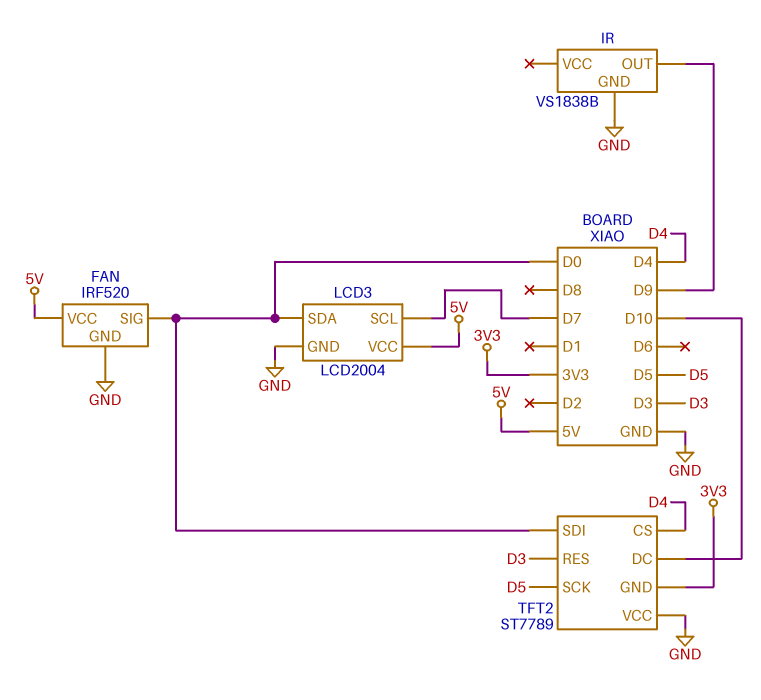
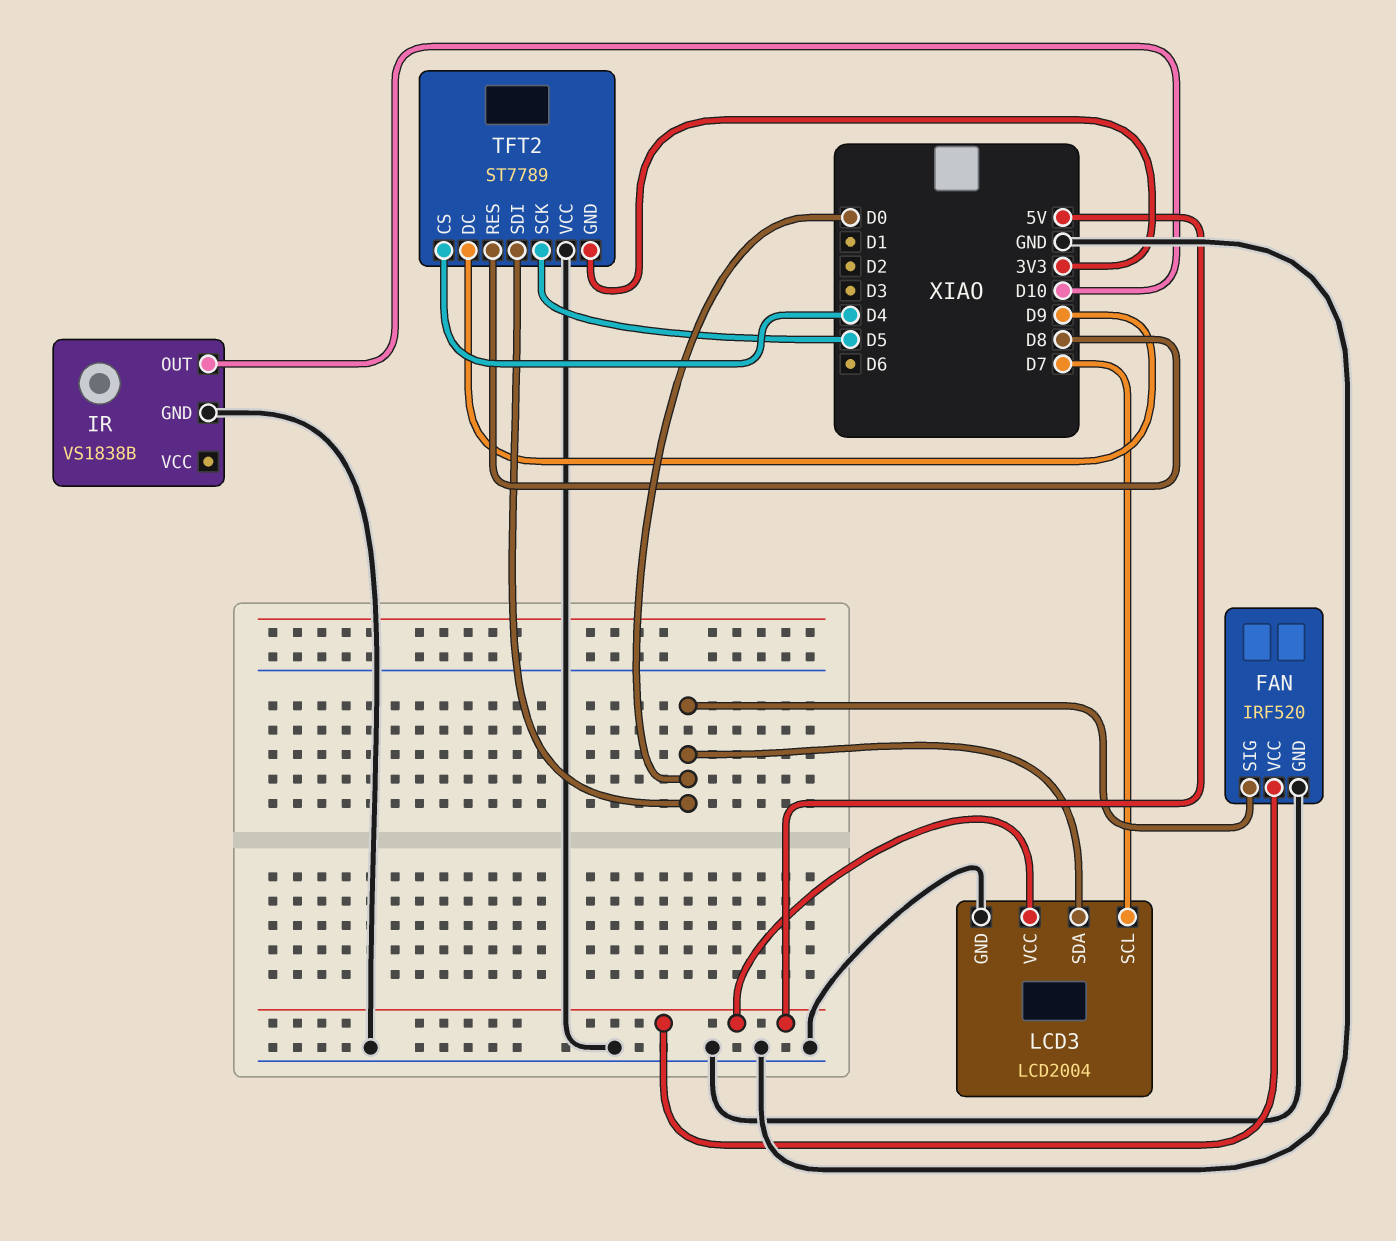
IR pin OUT: D9 -> D10
TFT2 pin DC: D10 -> D9
TFT2 pin RES: D3 -> D8

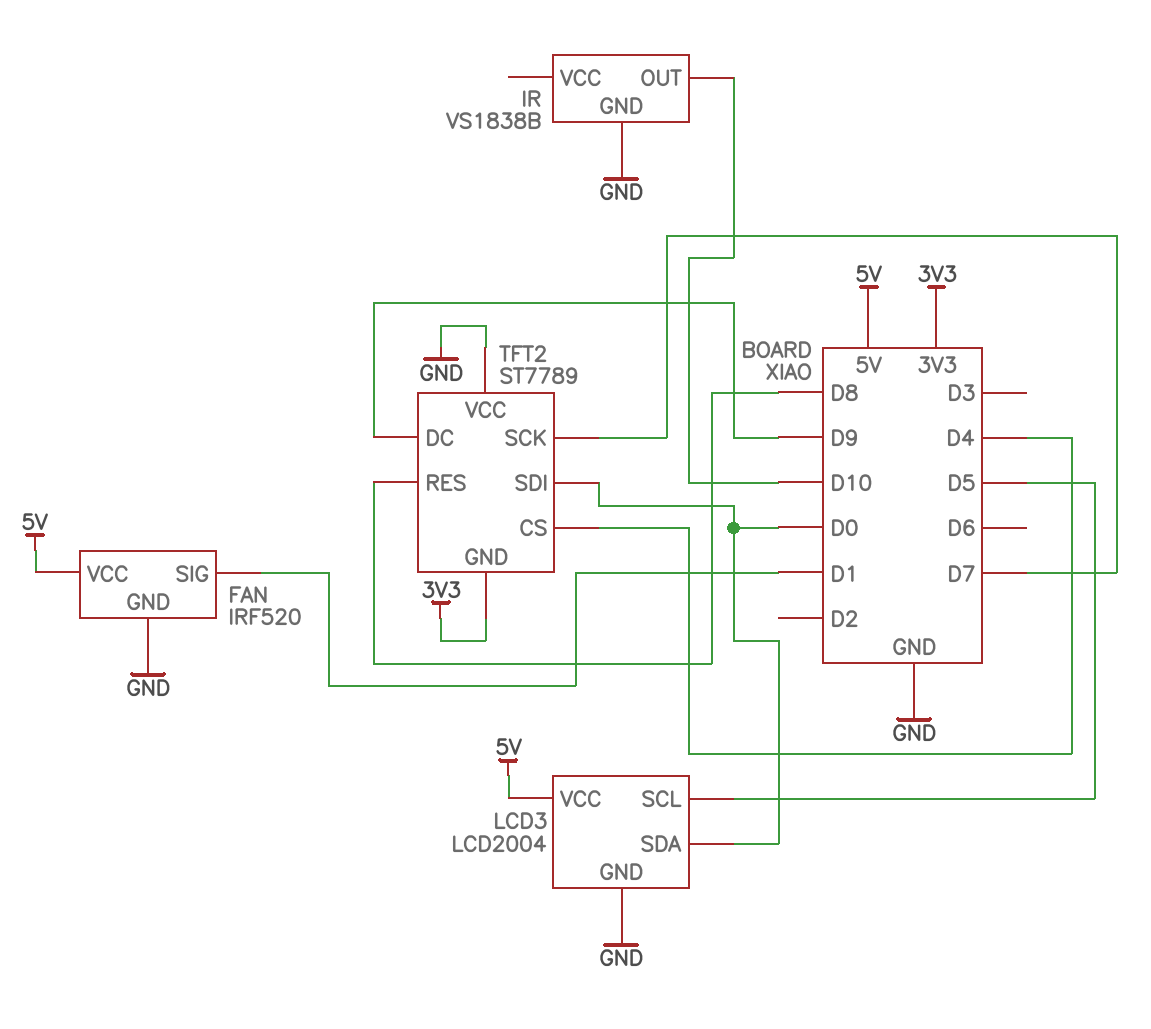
FAN pin SIG: D0 -> D1
LCD3 pin SCL: D7 -> D5
TFT2 pin SCK: D5 -> D7

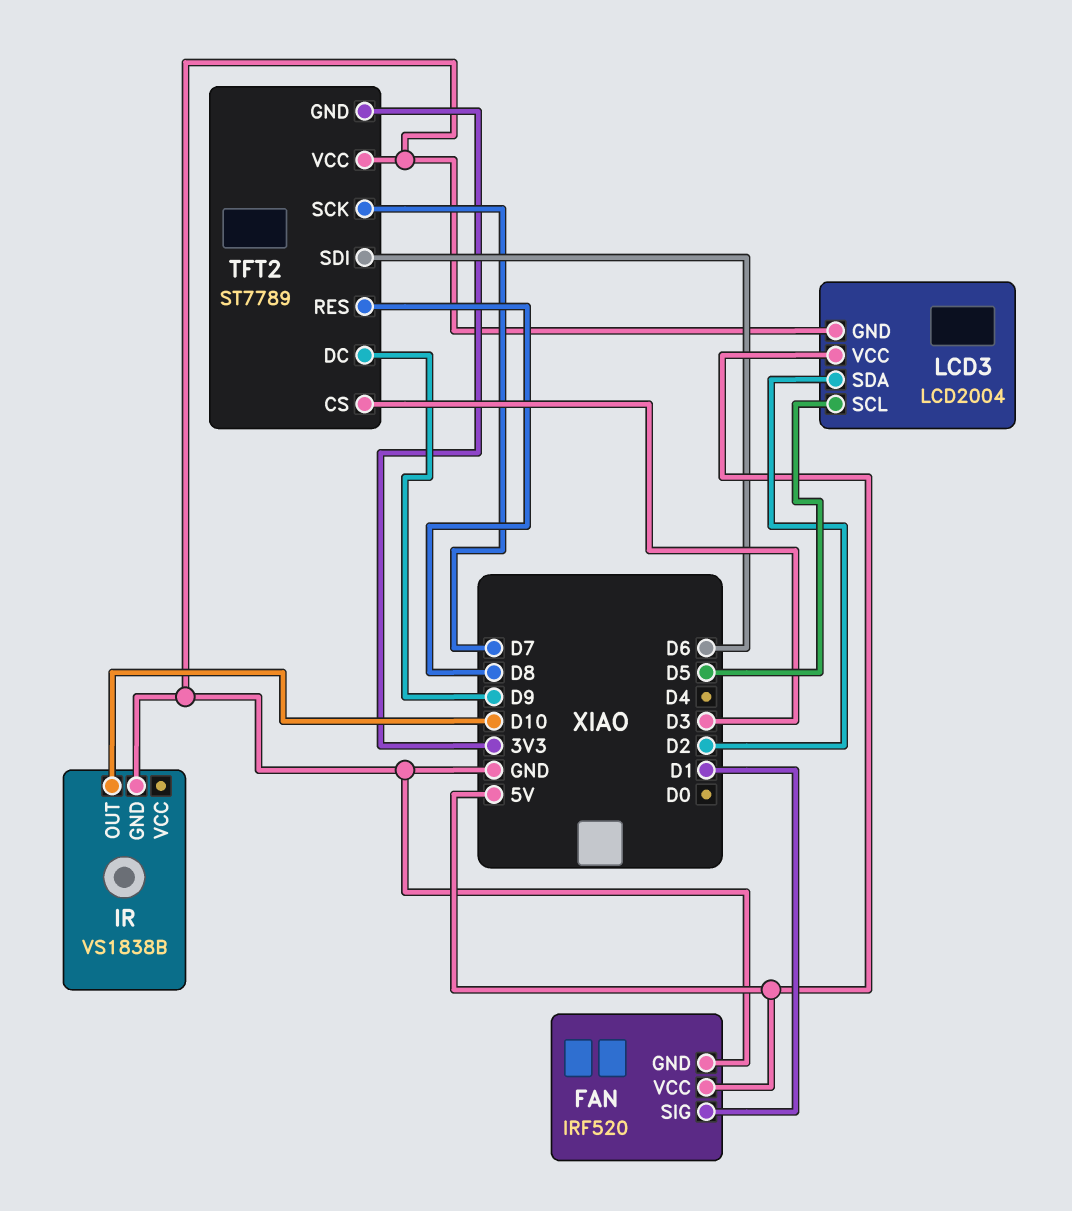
LCD3 pin SDA: D0 -> D2
TFT2 pin CS: D4 -> D3
TFT2 pin SDI: D0 -> D6

